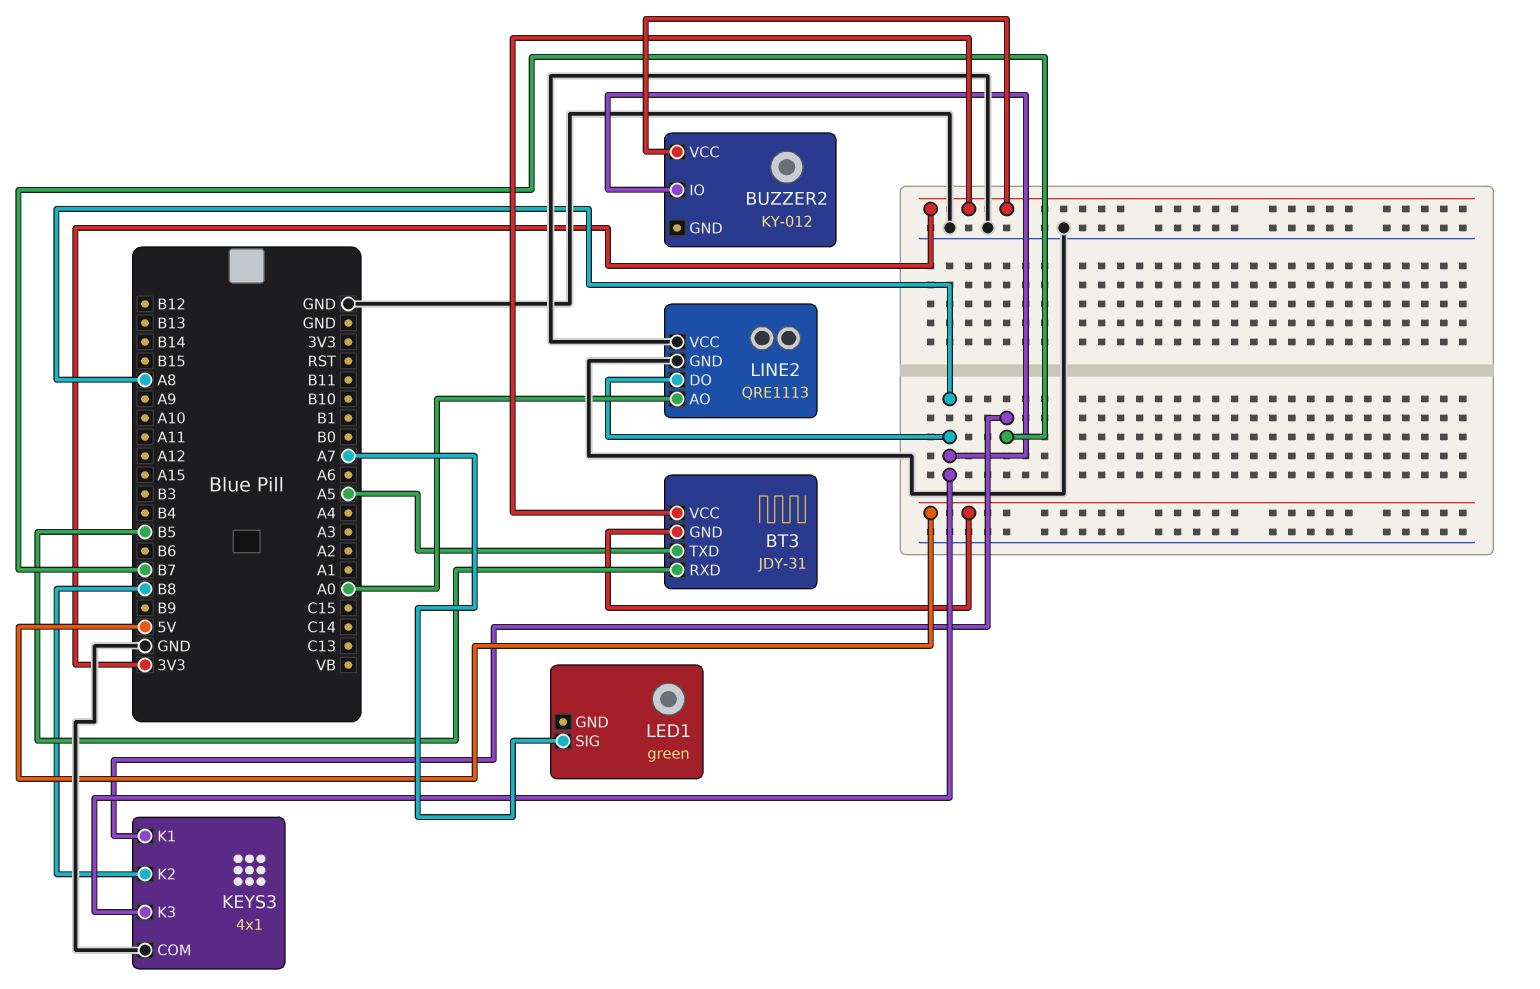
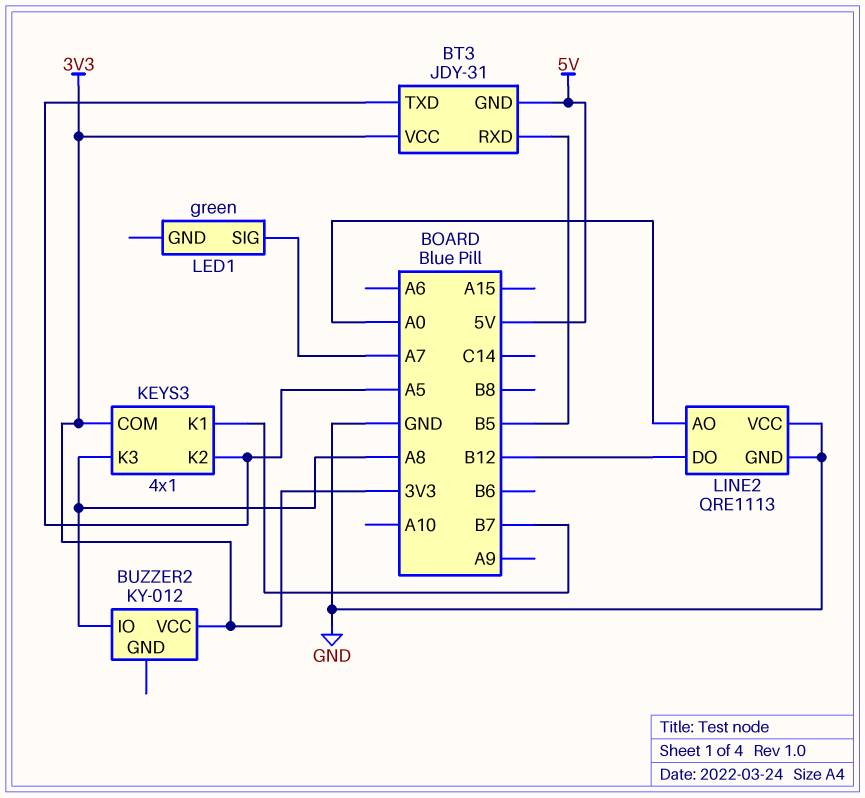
KEYS3 pin COM: GND -> 3V3
KEYS3 pin K2: B8 -> A5
LINE2 pin DO: A8 -> B12

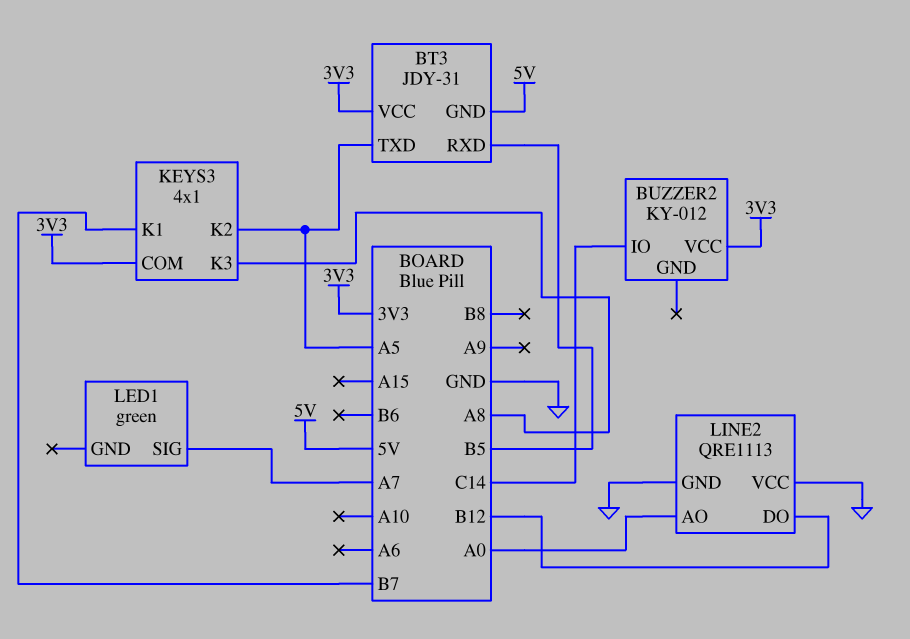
BUZZER2 pin IO: A8 -> C14

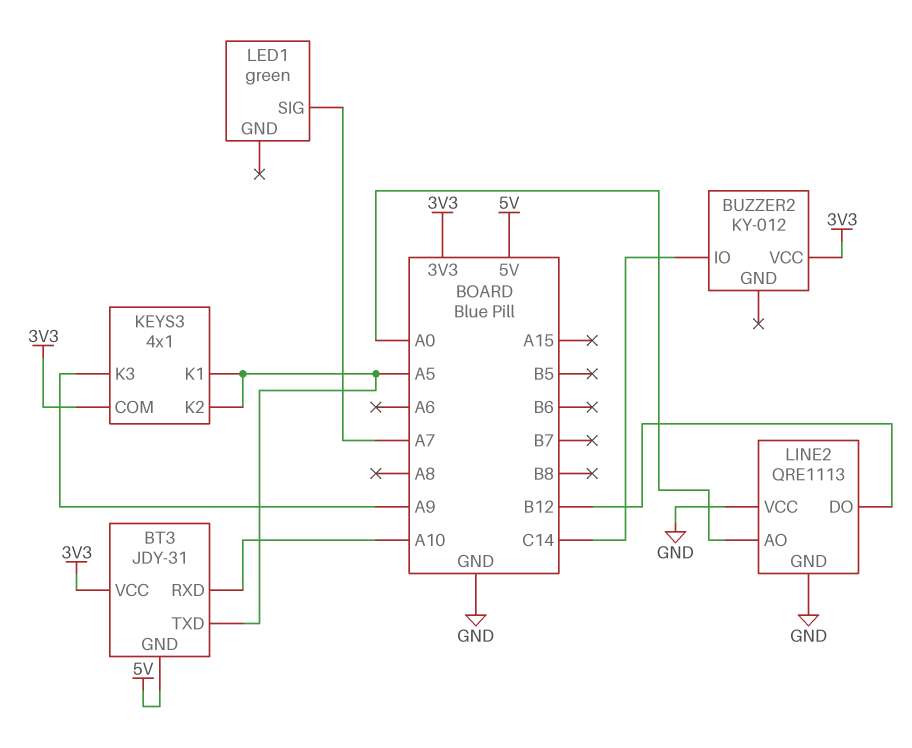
BT3 pin RXD: B5 -> A10
KEYS3 pin K1: B7 -> A5
KEYS3 pin K3: A8 -> A9

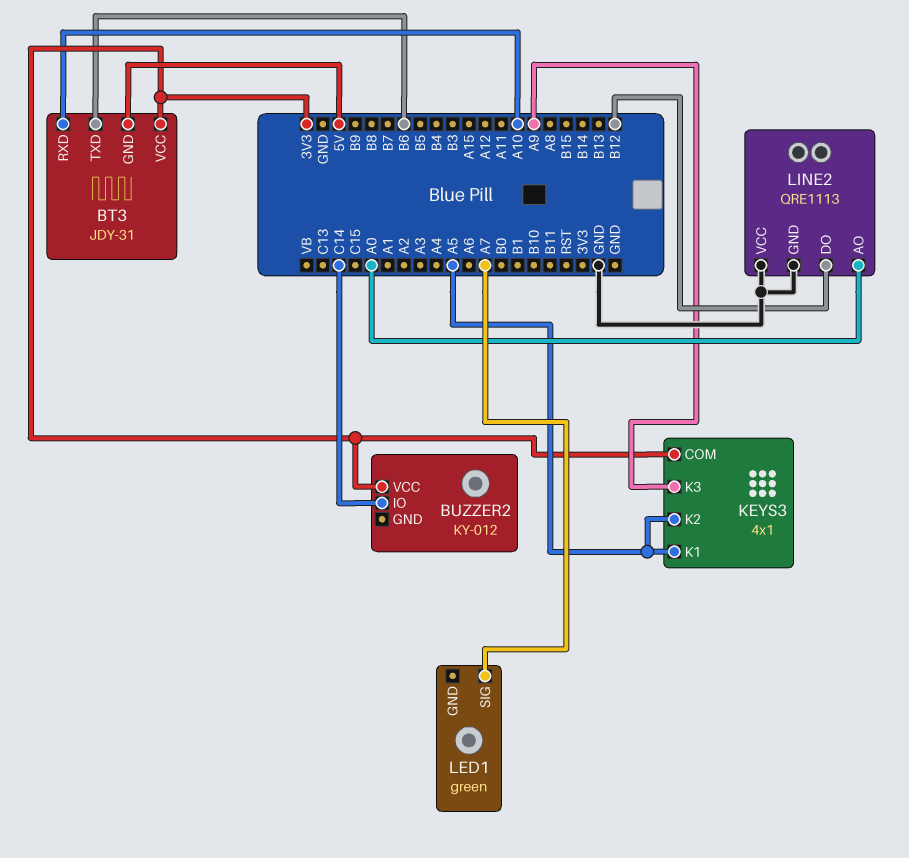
BT3 pin TXD: A5 -> B6

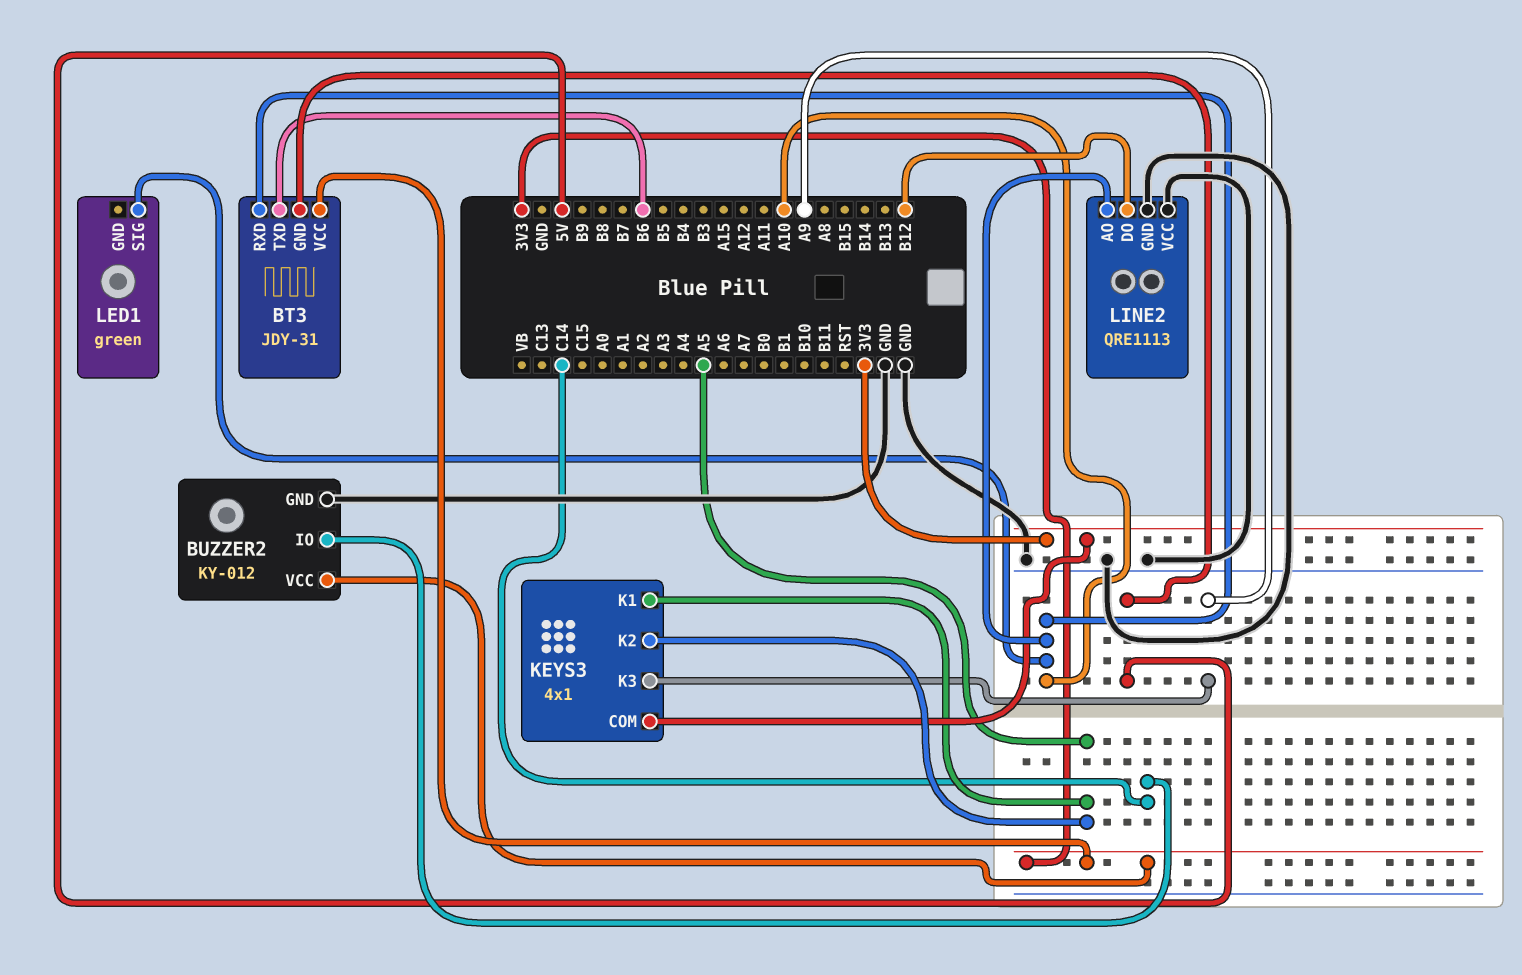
BUZZER2 pin GND: none -> GND
LED1 pin SIG: A7 -> A10
LINE2 pin AO: A0 -> A10

